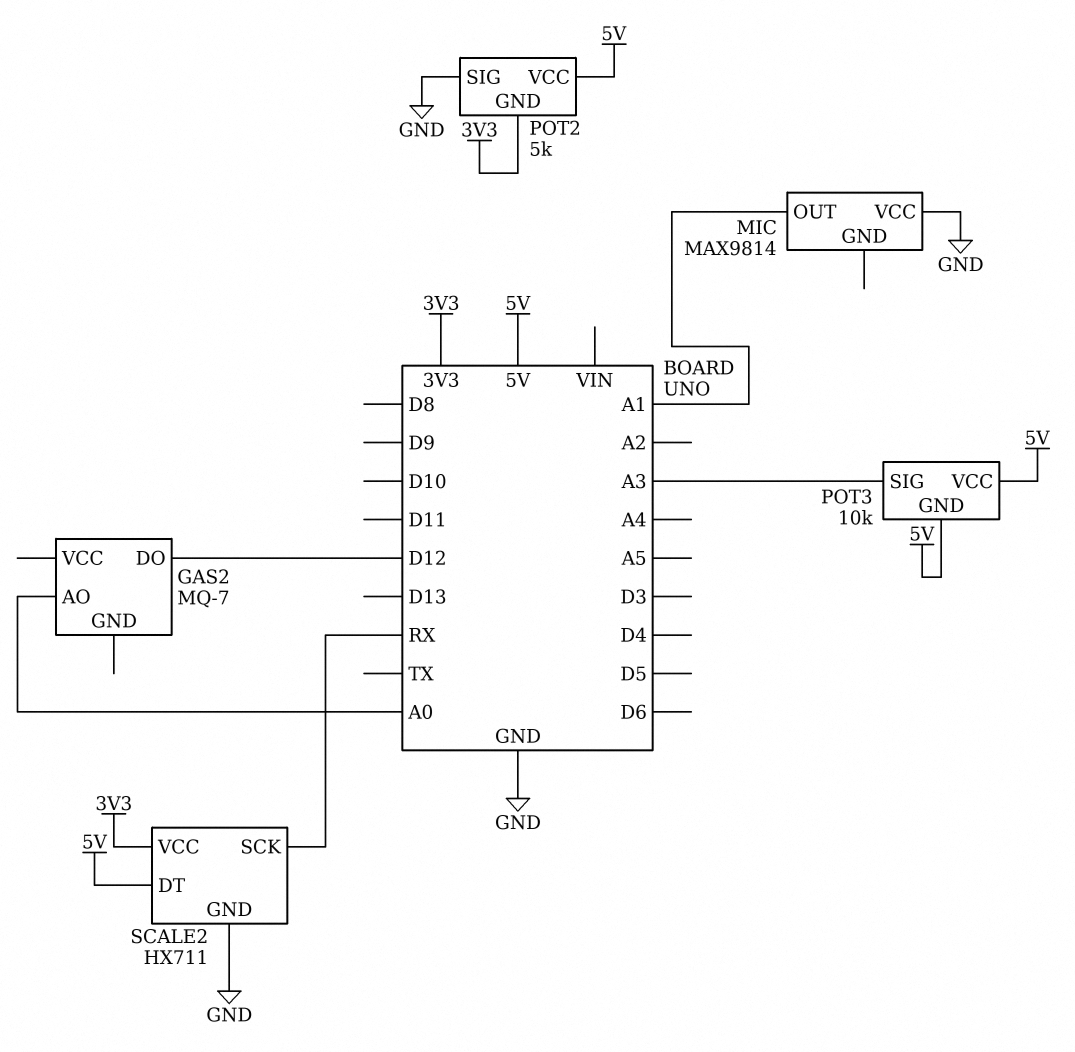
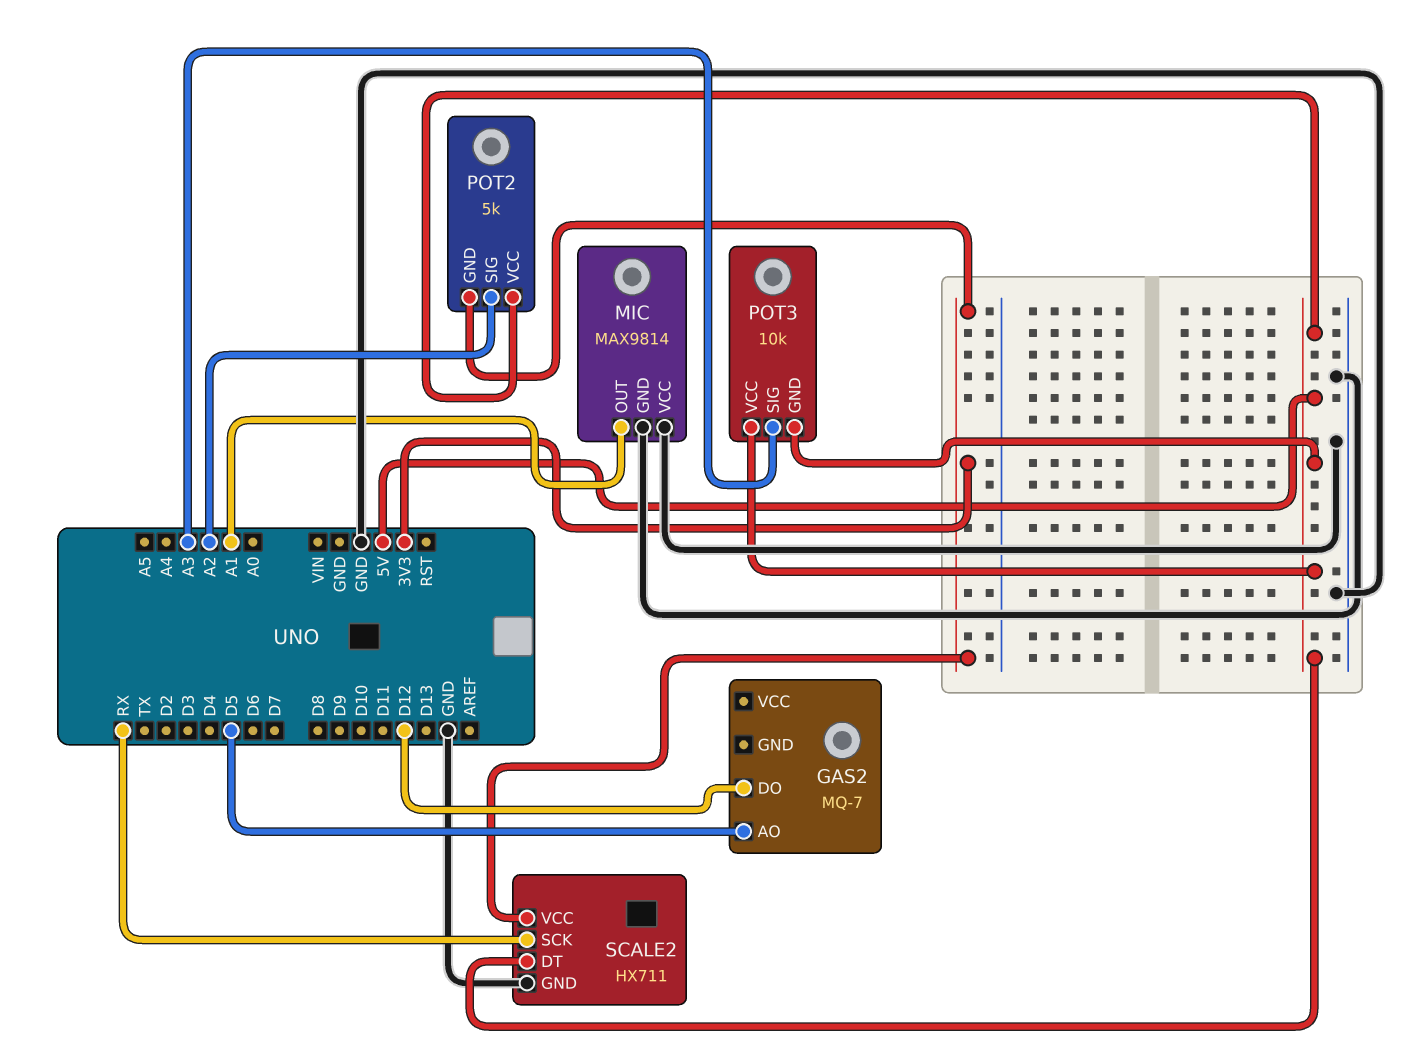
GAS2 pin AO: A0 -> D5
MIC pin GND: none -> GND
POT2 pin SIG: GND -> A2

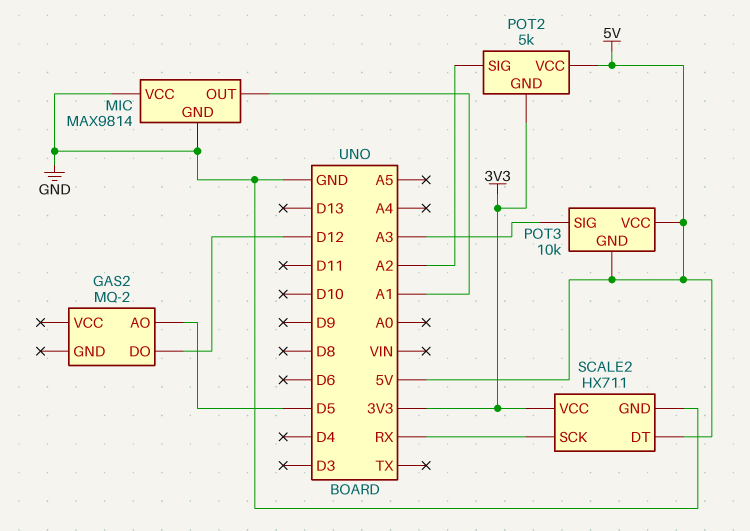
GAS2: MQ-7 -> MQ-2

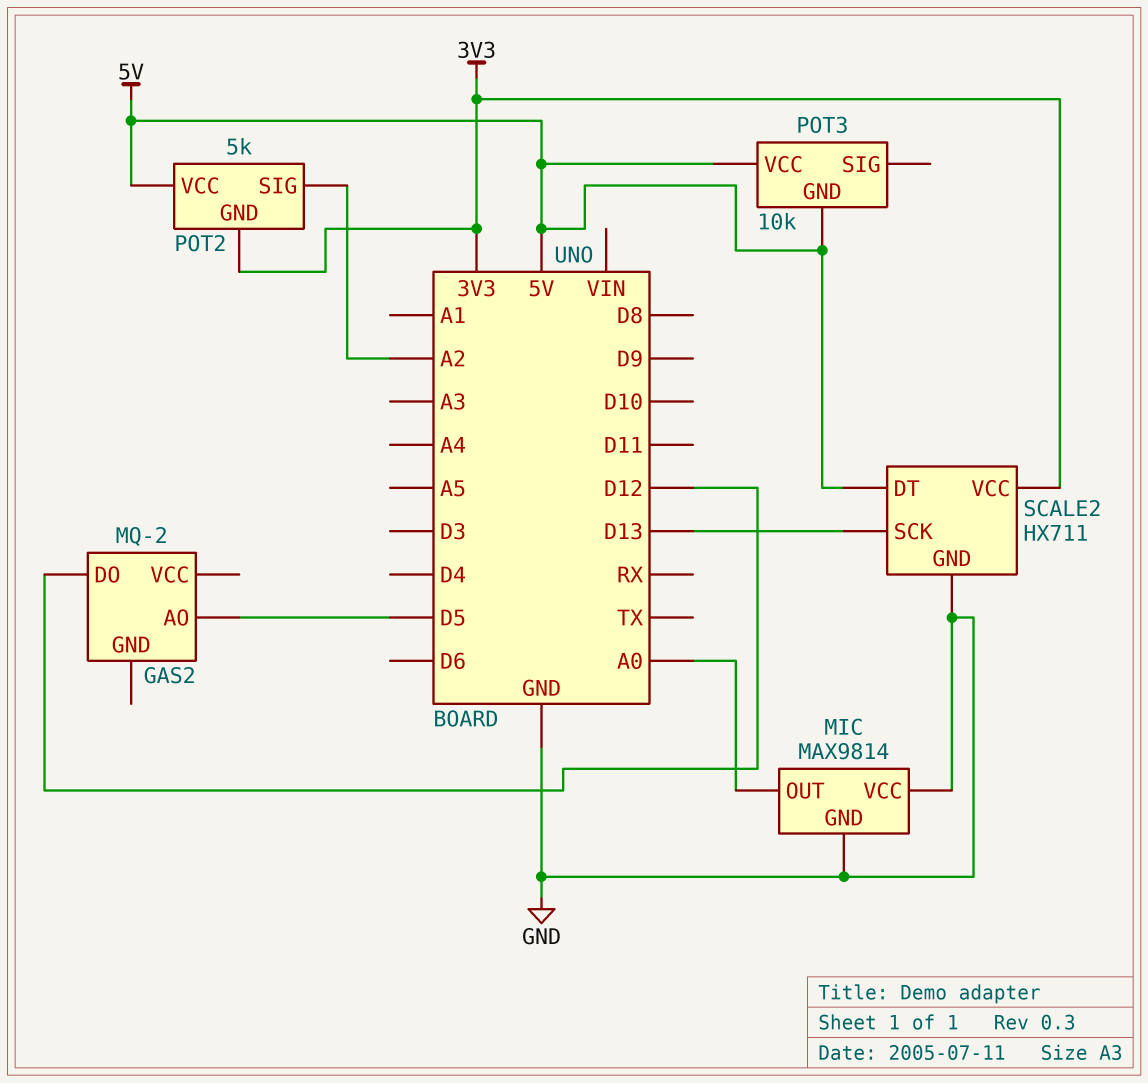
MIC pin OUT: A1 -> A0
POT3 pin SIG: A3 -> none
SCALE2 pin SCK: RX -> D13

